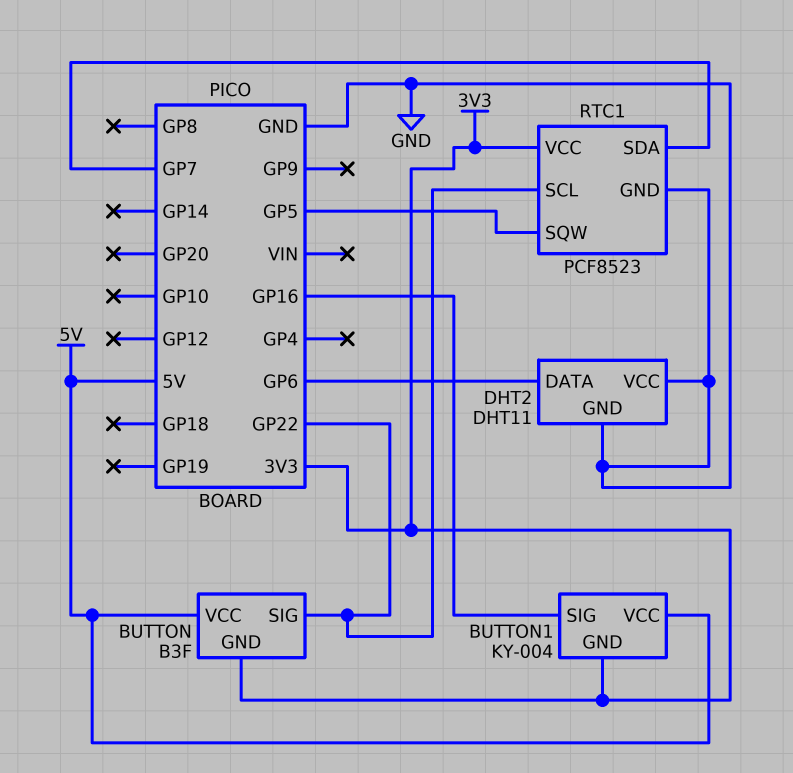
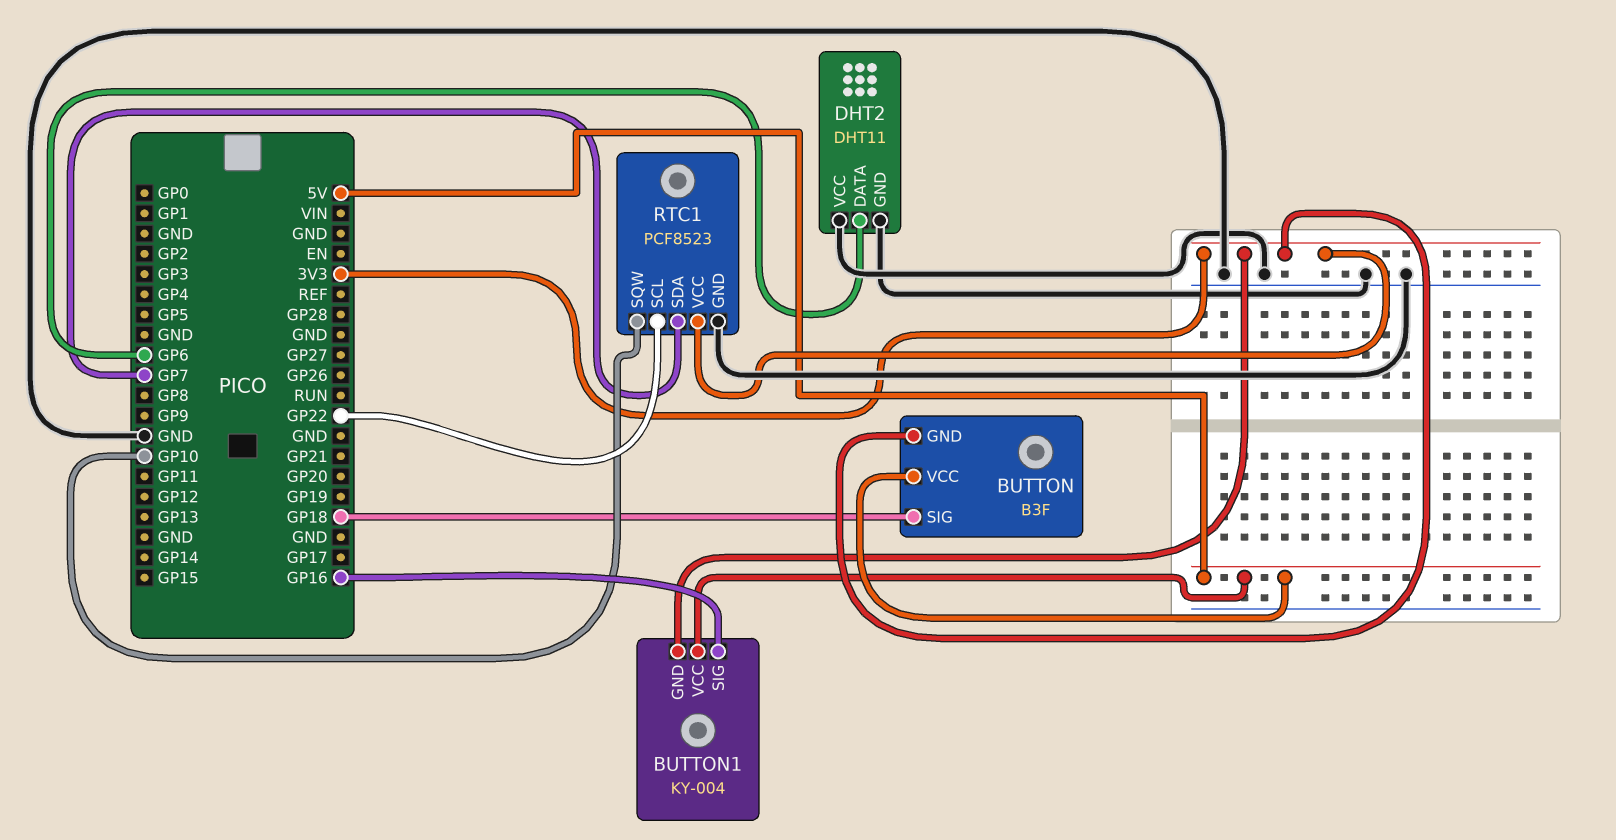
BUTTON pin SIG: GP22 -> GP18
RTC1 pin SQW: GP5 -> GP10

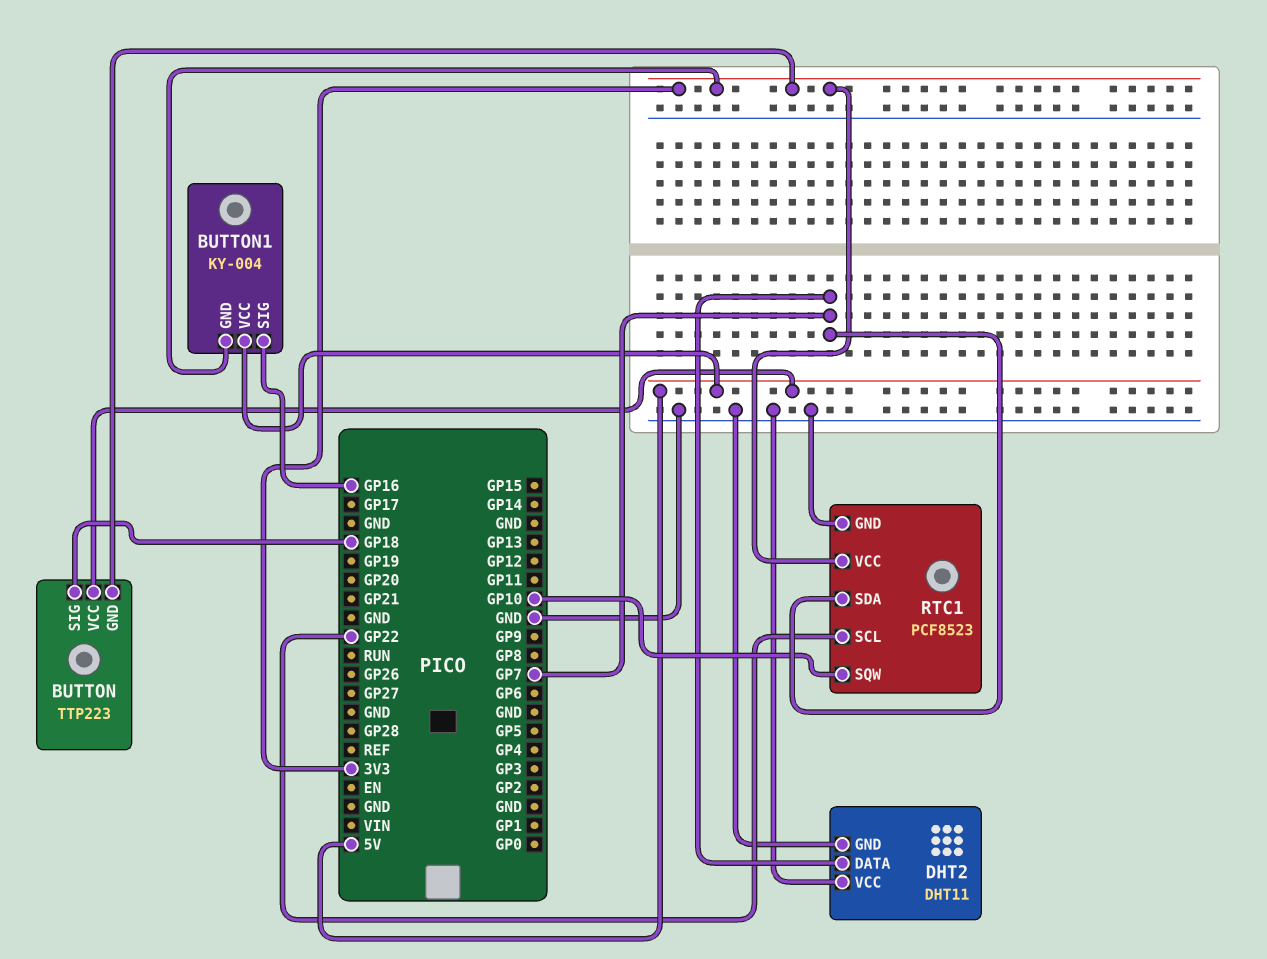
BUTTON: B3F -> TTP223
DHT2 pin DATA: GP6 -> GP7

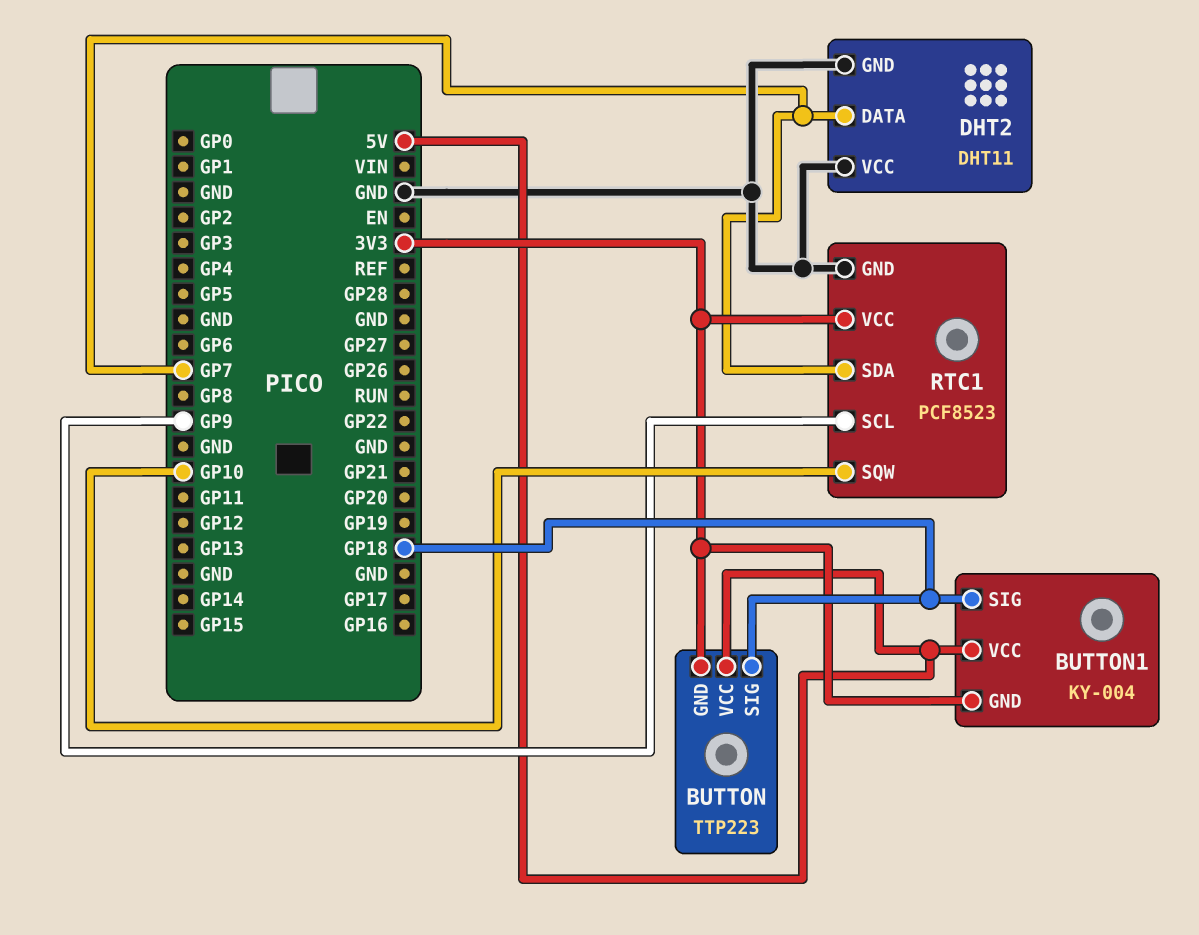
BUTTON1 pin SIG: GP16 -> GP18
RTC1 pin SCL: GP22 -> GP9

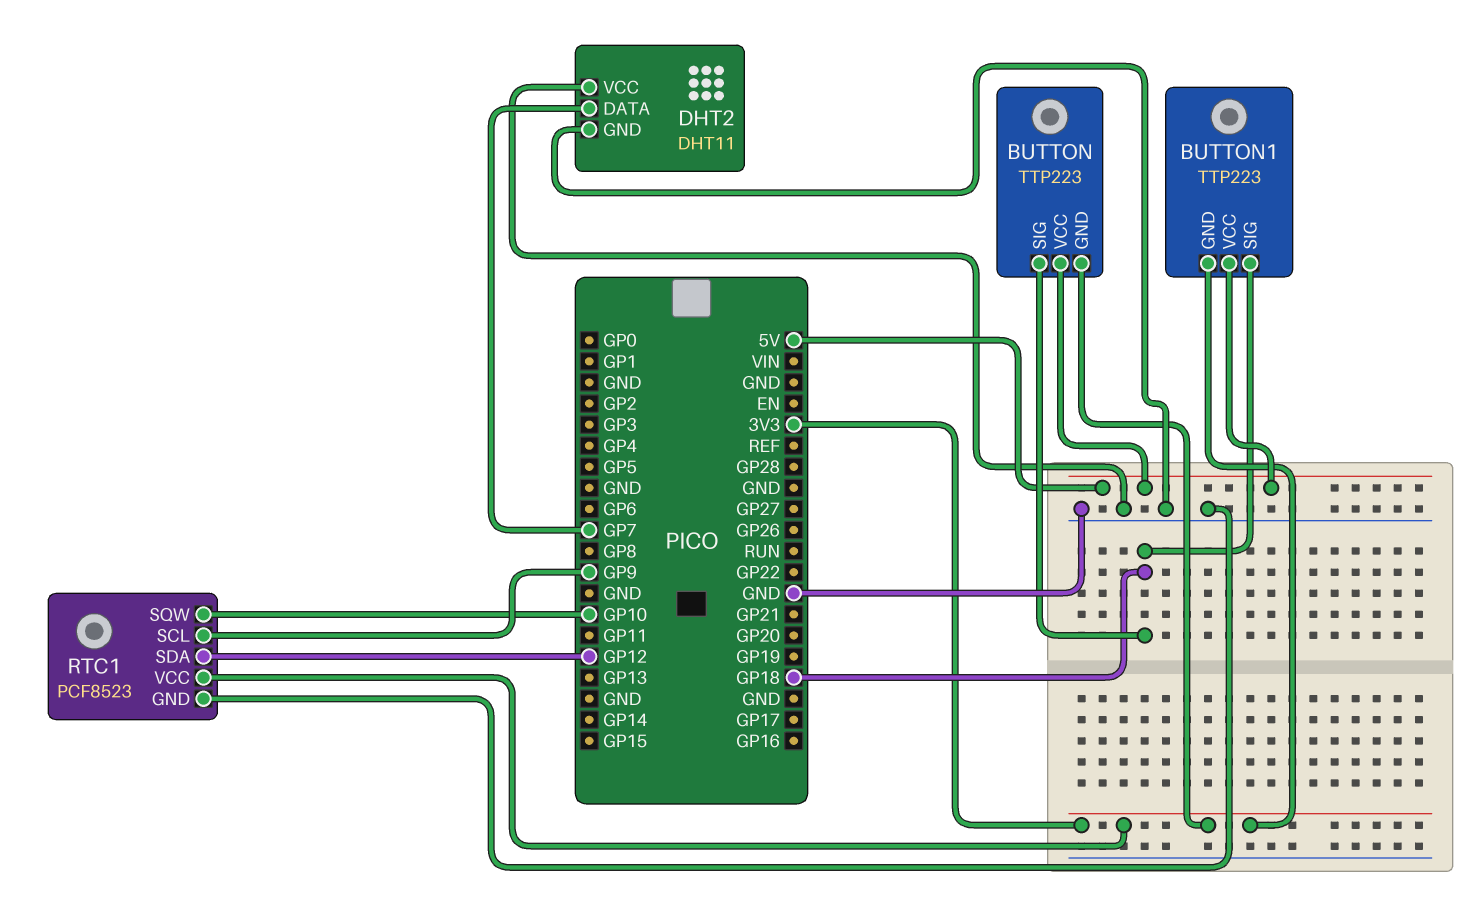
BUTTON1: KY-004 -> TTP223
RTC1 pin SDA: GP7 -> GP12

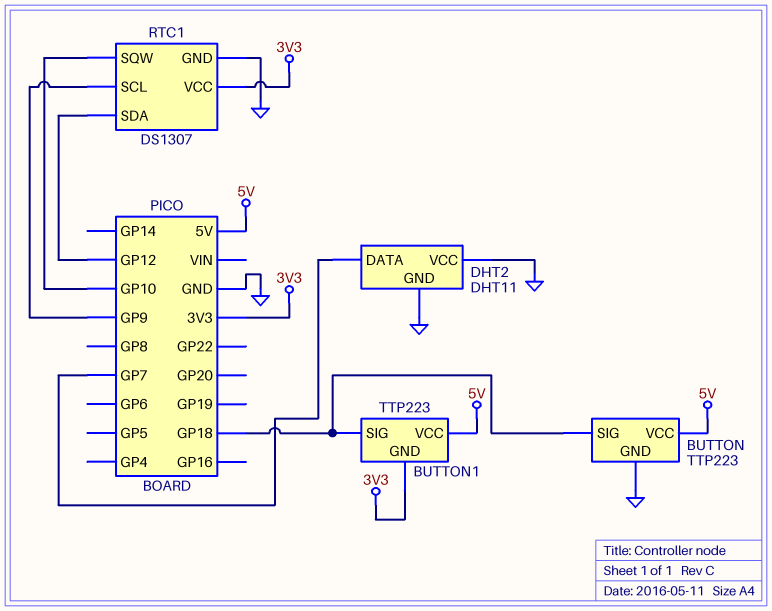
BUTTON pin GND: 3V3 -> GND
RTC1: PCF8523 -> DS1307

